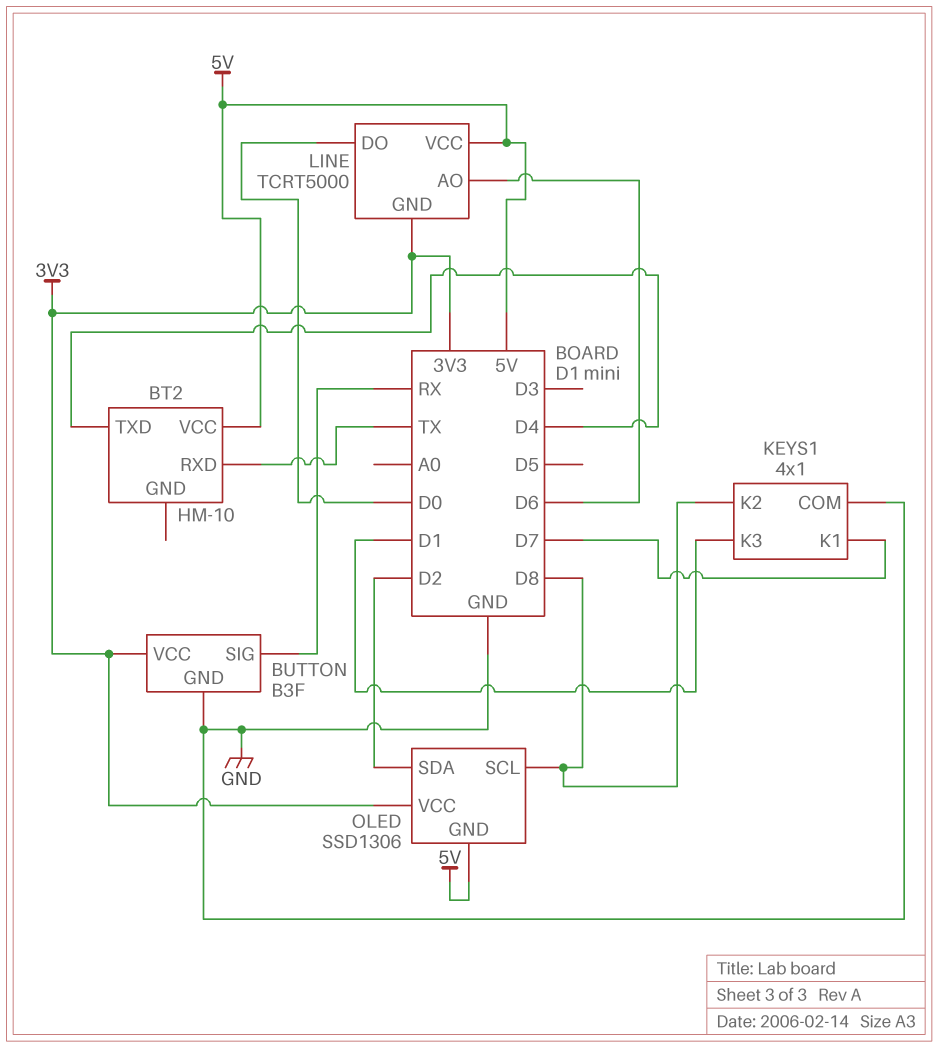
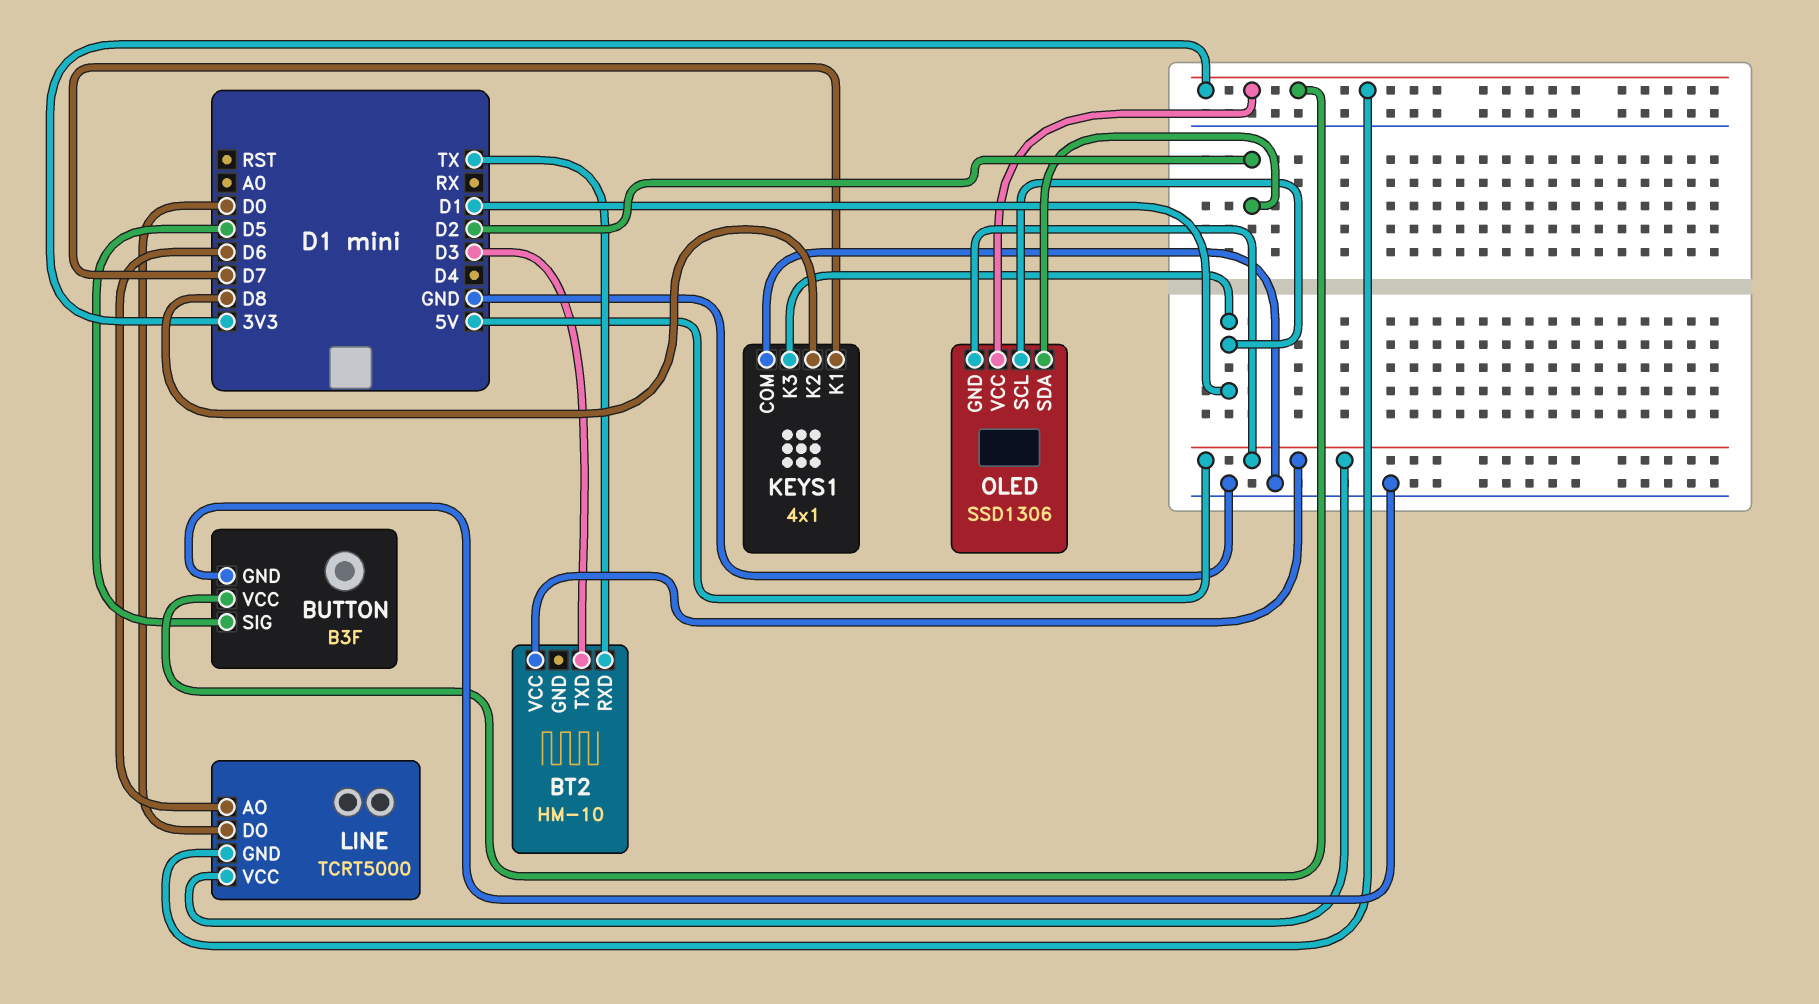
BT2 pin TXD: D4 -> D3
BUTTON pin SIG: RX -> D5
OLED pin SCL: D8 -> D1

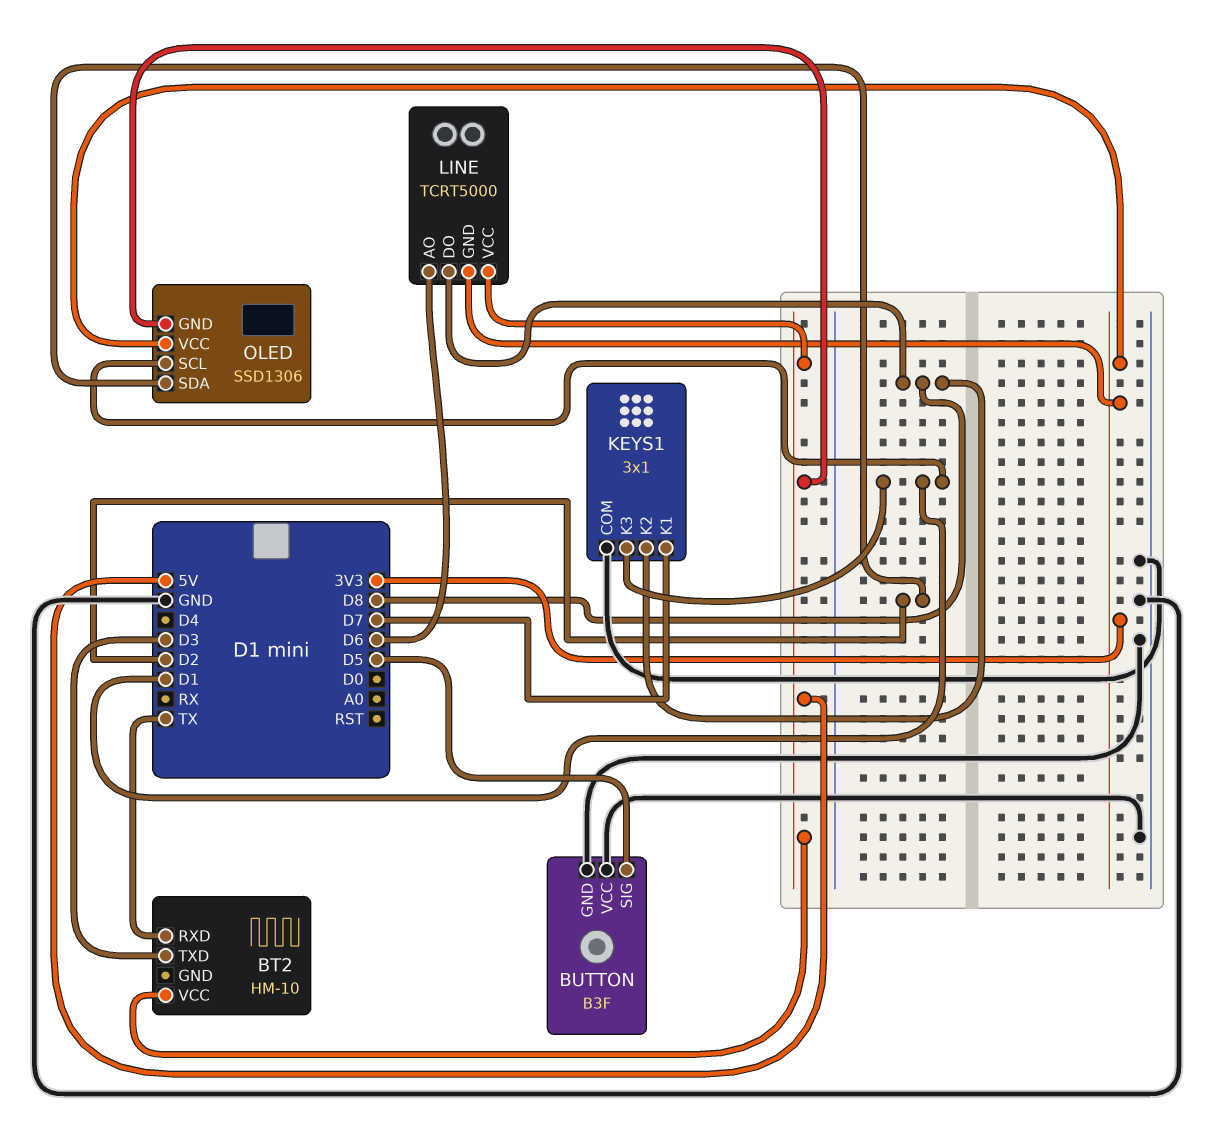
BUTTON pin VCC: 3V3 -> GND
KEYS1: 4x1 -> 3x1
LINE pin DO: D0 -> D8

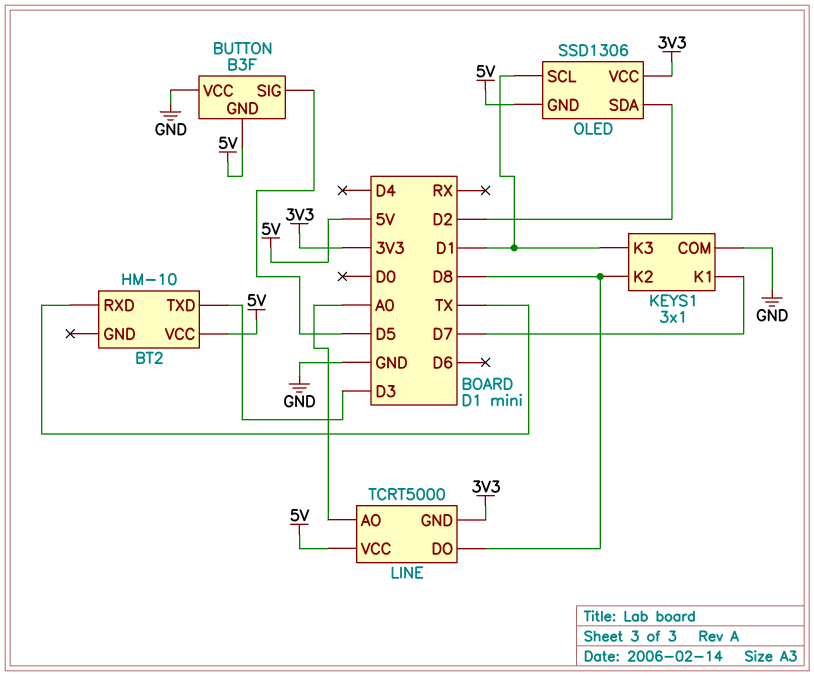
BUTTON pin GND: GND -> 5V
LINE pin AO: D6 -> A0

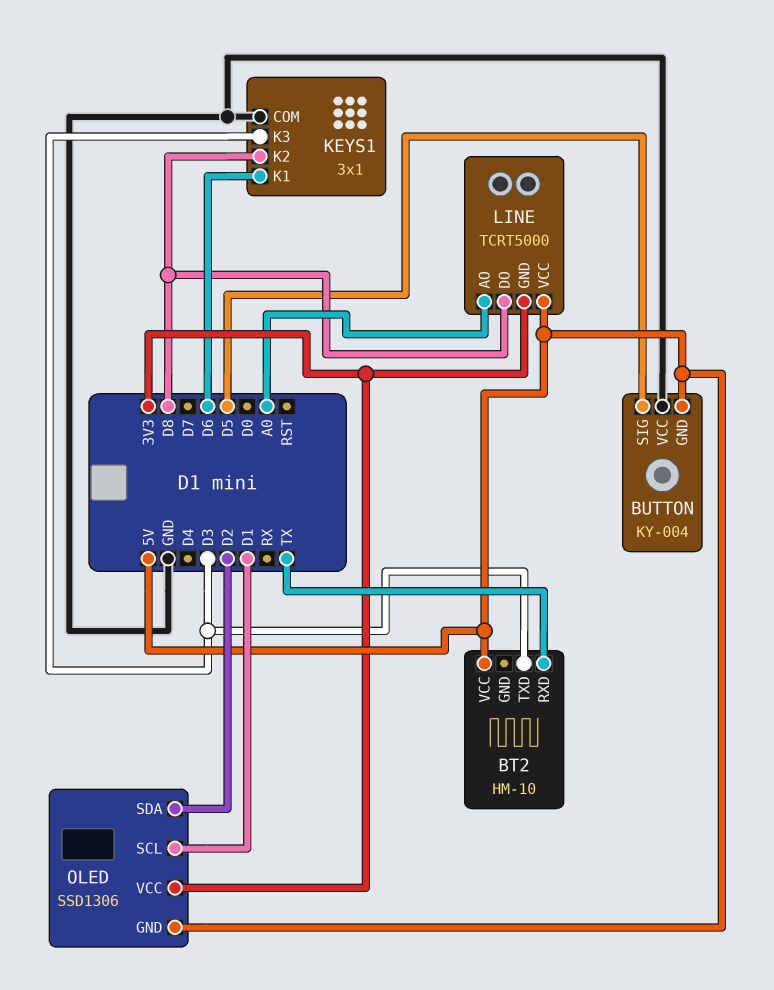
BUTTON: B3F -> KY-004
KEYS1 pin K1: D7 -> D6
KEYS1 pin K3: D1 -> D3

